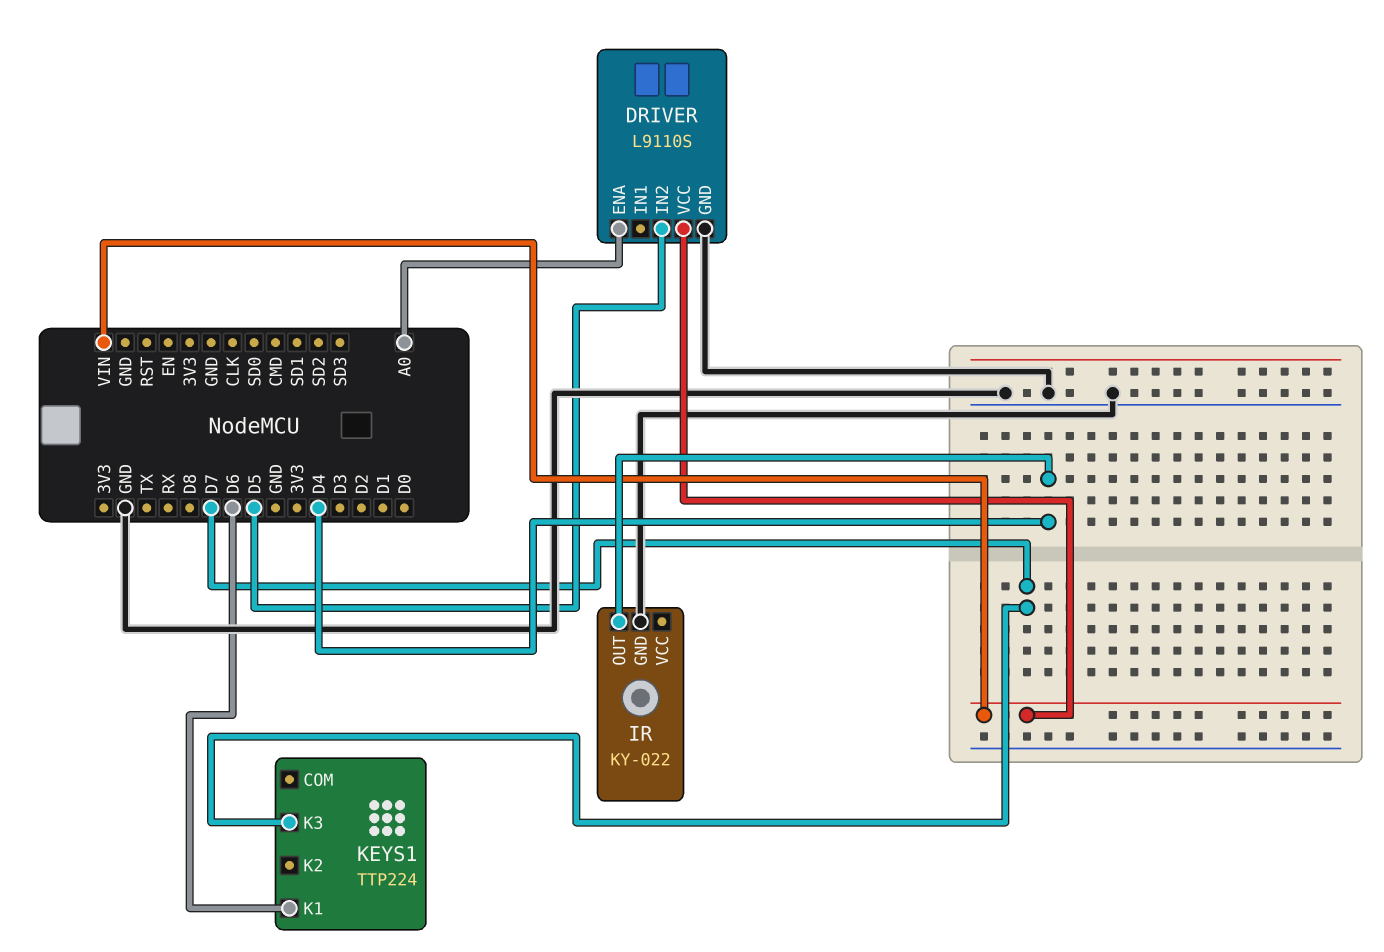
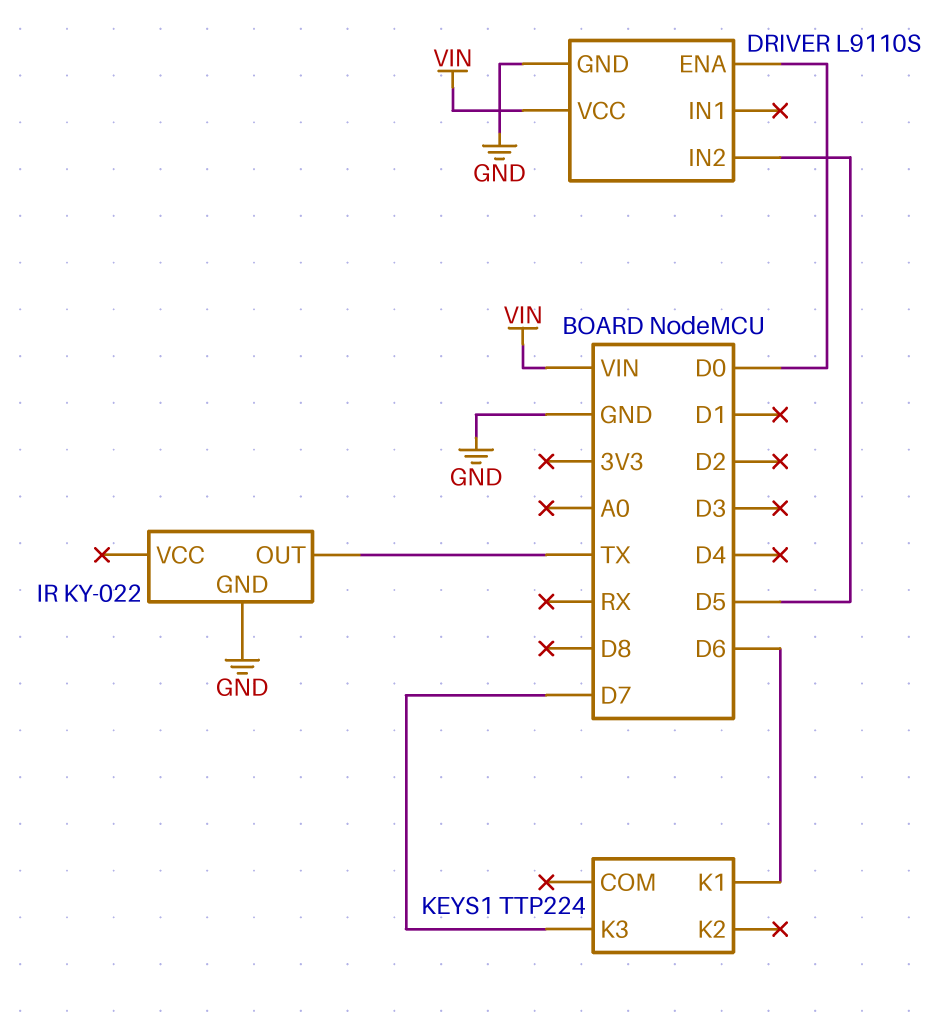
DRIVER pin ENA: A0 -> D0
IR pin OUT: D4 -> TX

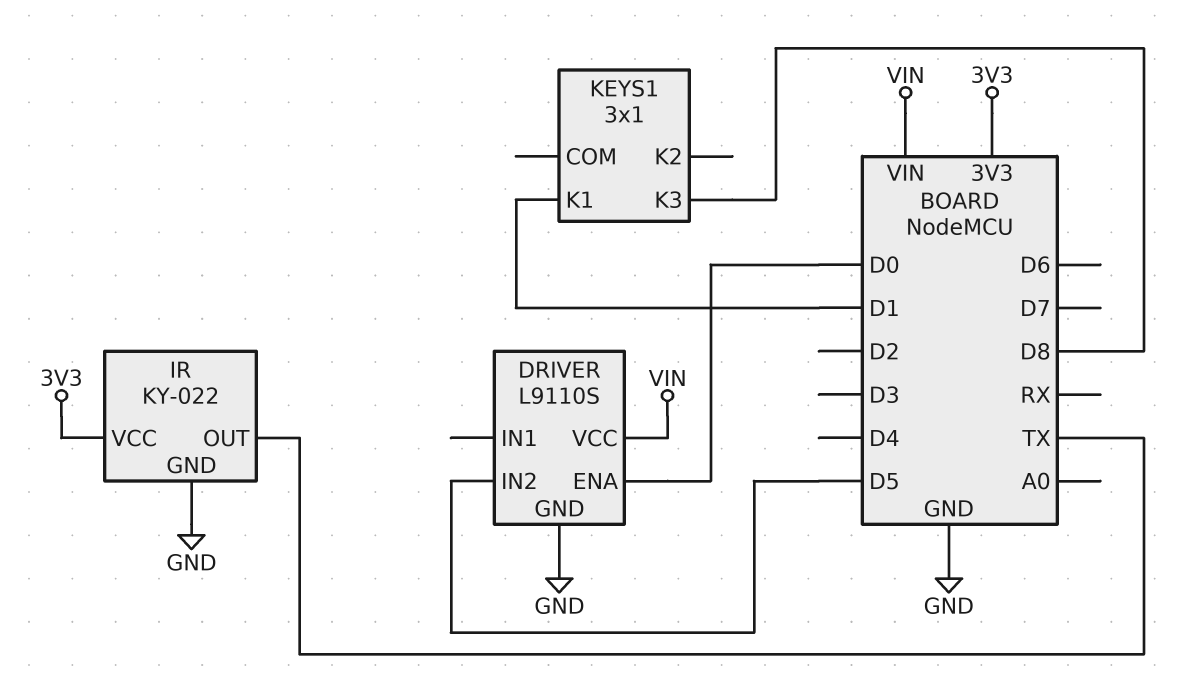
IR pin VCC: none -> 3V3
KEYS1: TTP224 -> 3x1
KEYS1 pin K1: D6 -> D1
KEYS1 pin K3: D7 -> D8

